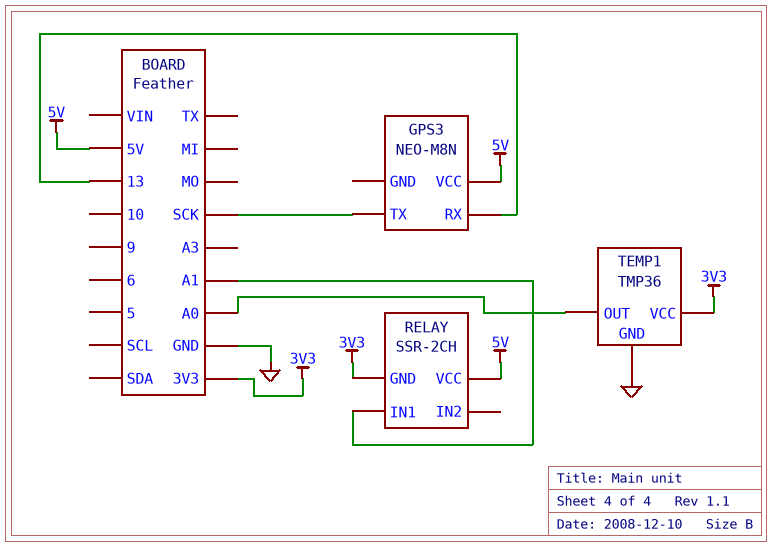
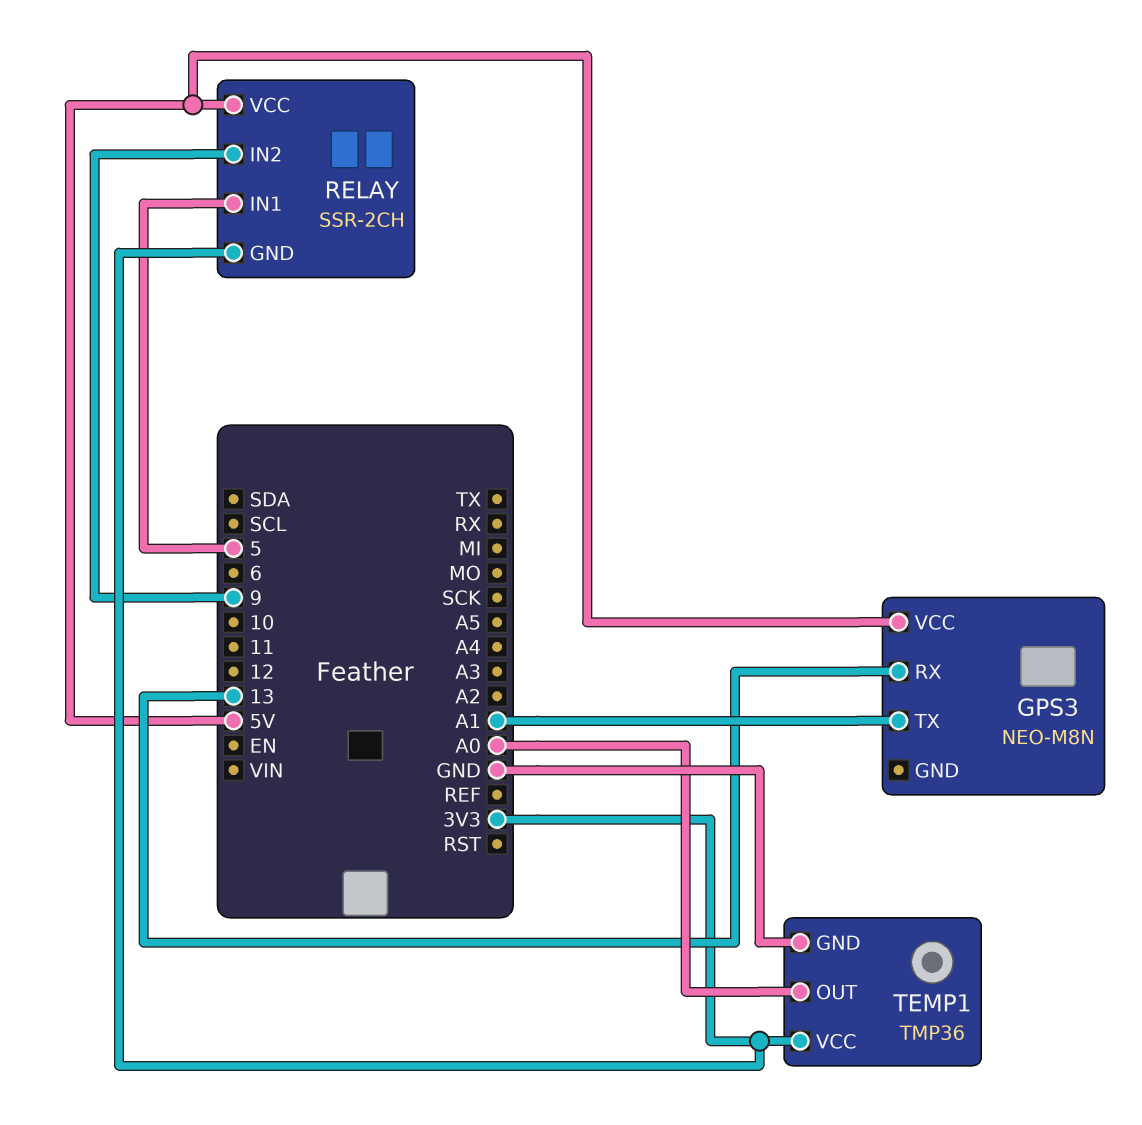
GPS3 pin TX: SCK -> A1
RELAY pin IN1: A1 -> 5
RELAY pin IN2: none -> 9

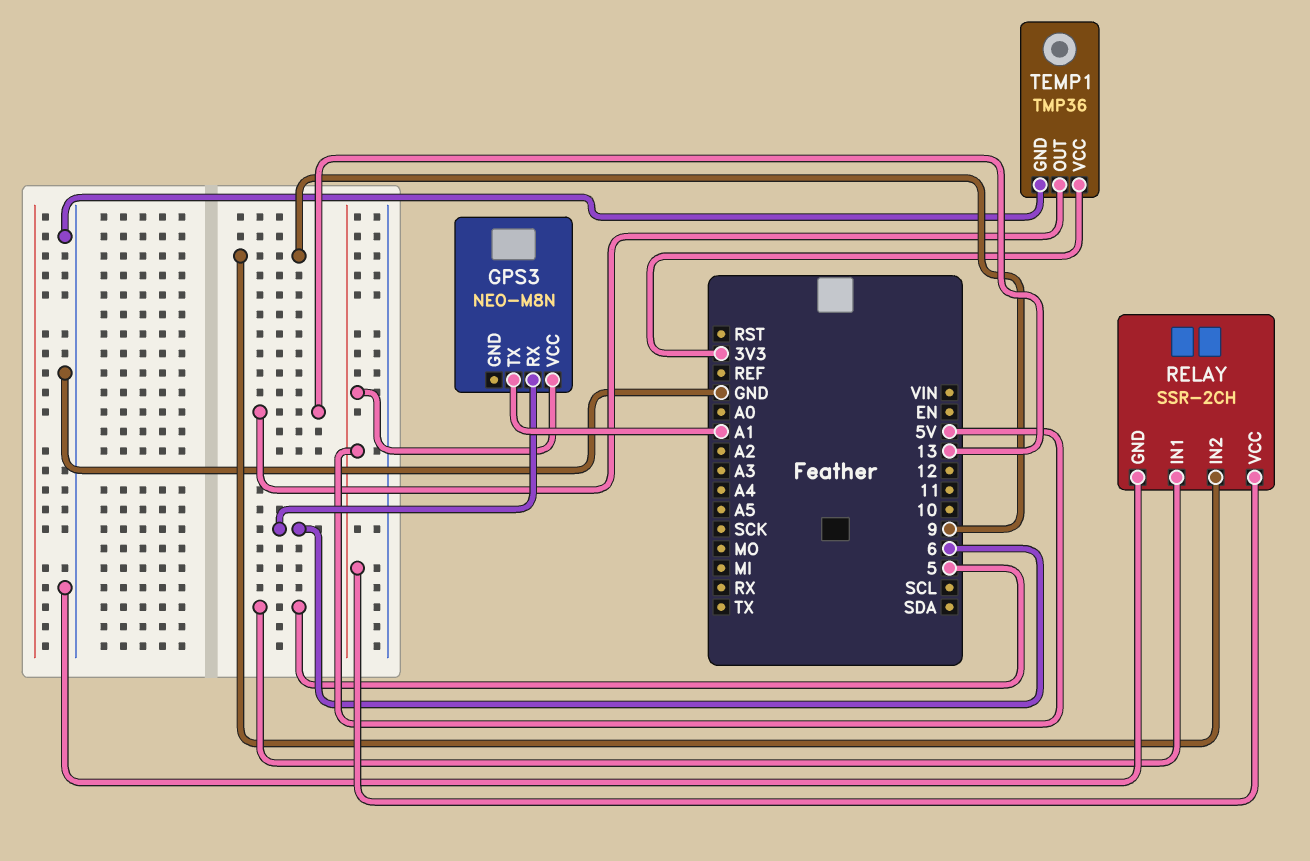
GPS3 pin RX: 13 -> 6
RELAY pin GND: 3V3 -> GND
TEMP1 pin OUT: A0 -> 13

